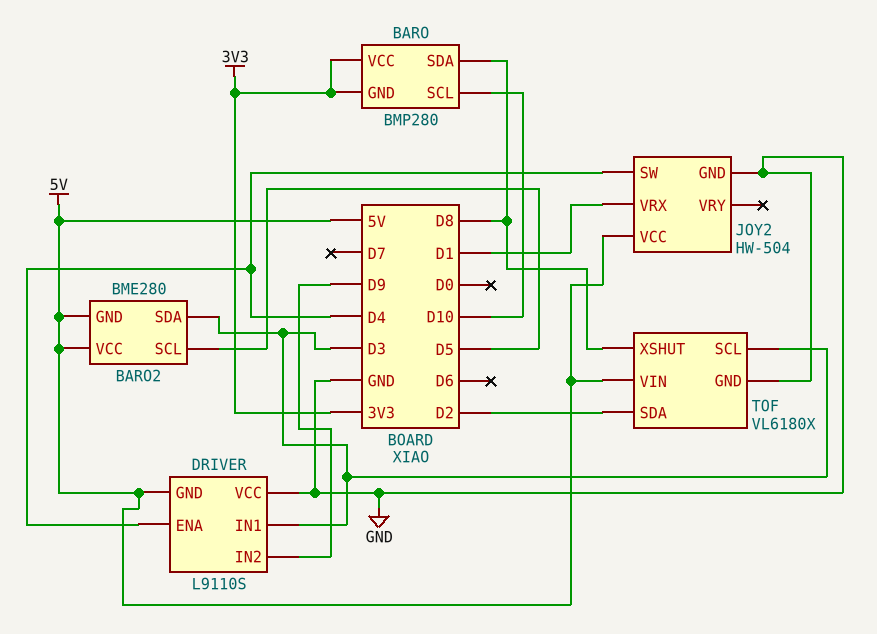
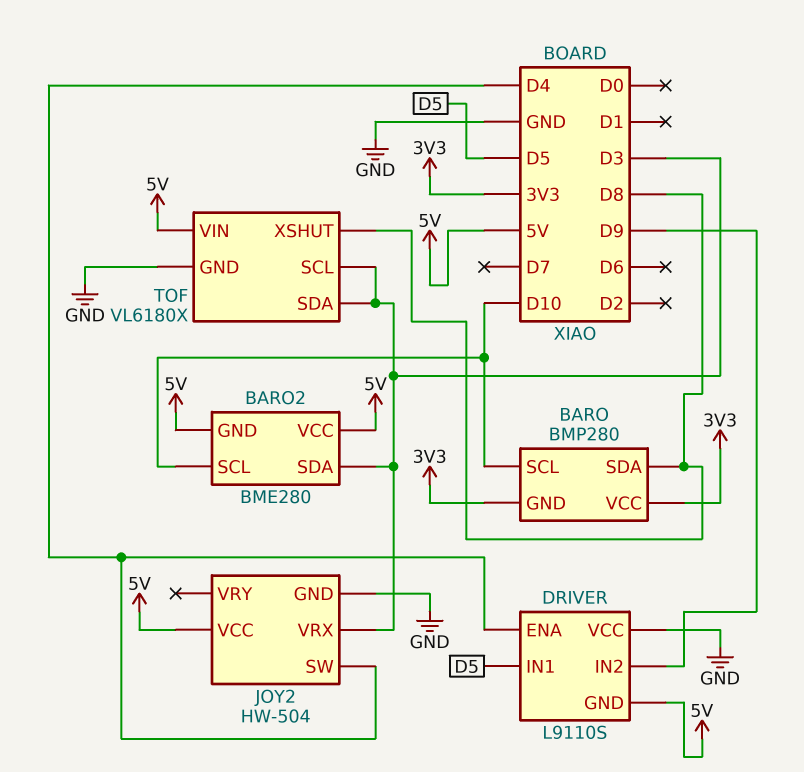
BARO2 pin SCL: D5 -> D10
DRIVER pin IN1: D3 -> D5
JOY2 pin VRX: D1 -> D3
TOF pin SDA: D2 -> D3

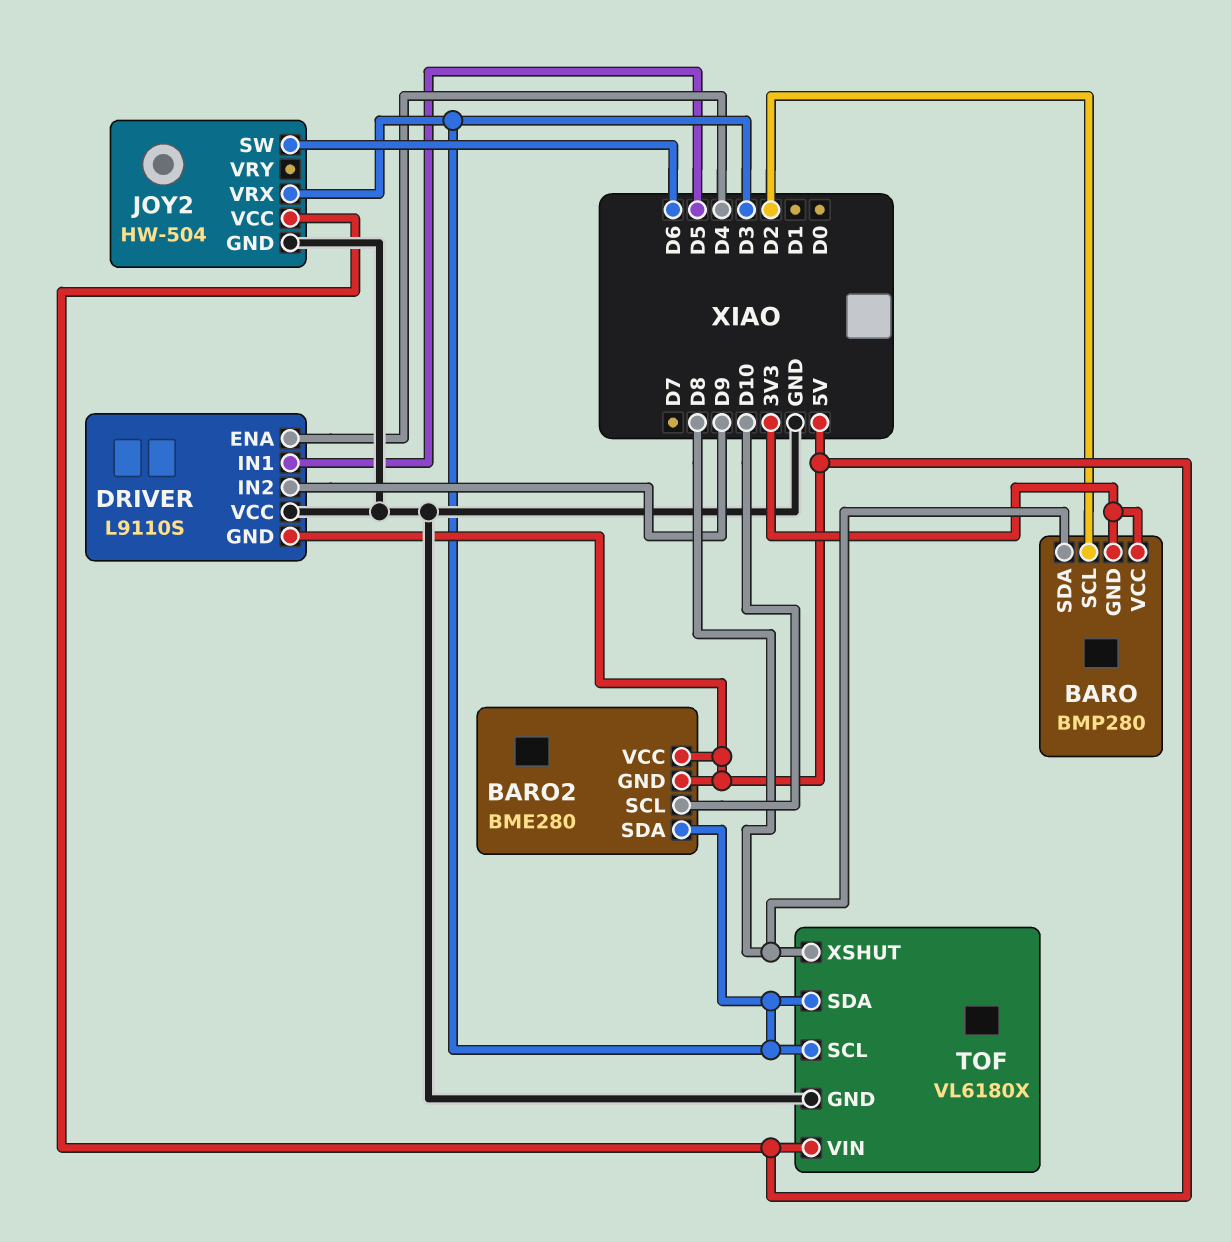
BARO pin SCL: D10 -> D2
JOY2 pin SW: D4 -> D6

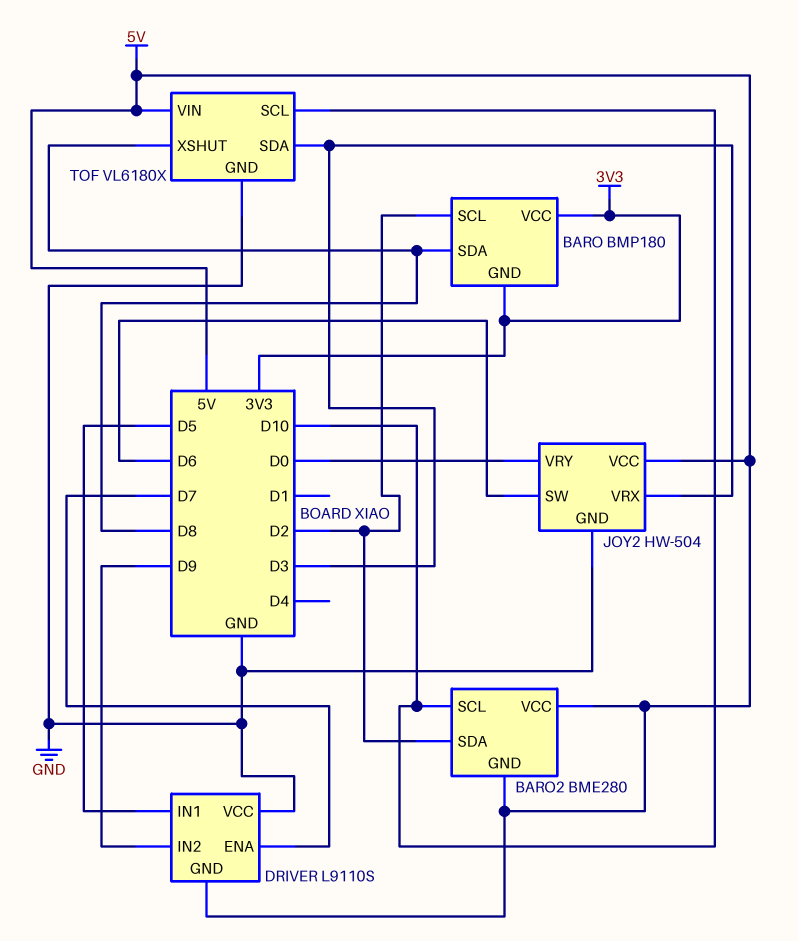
BARO: BMP280 -> BMP180
BARO2 pin SDA: D3 -> D2
DRIVER pin ENA: D4 -> D7
JOY2 pin VRY: none -> D0
TOF pin SCL: D3 -> D10

